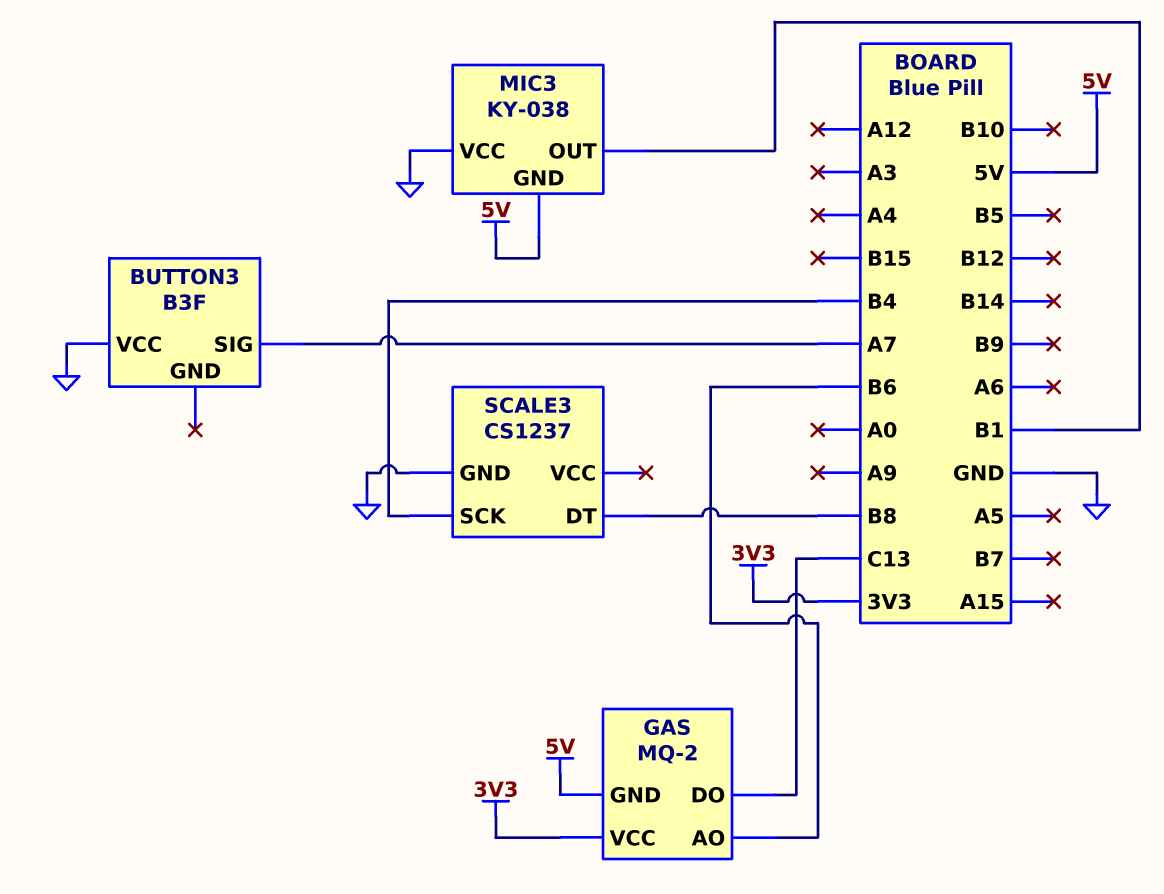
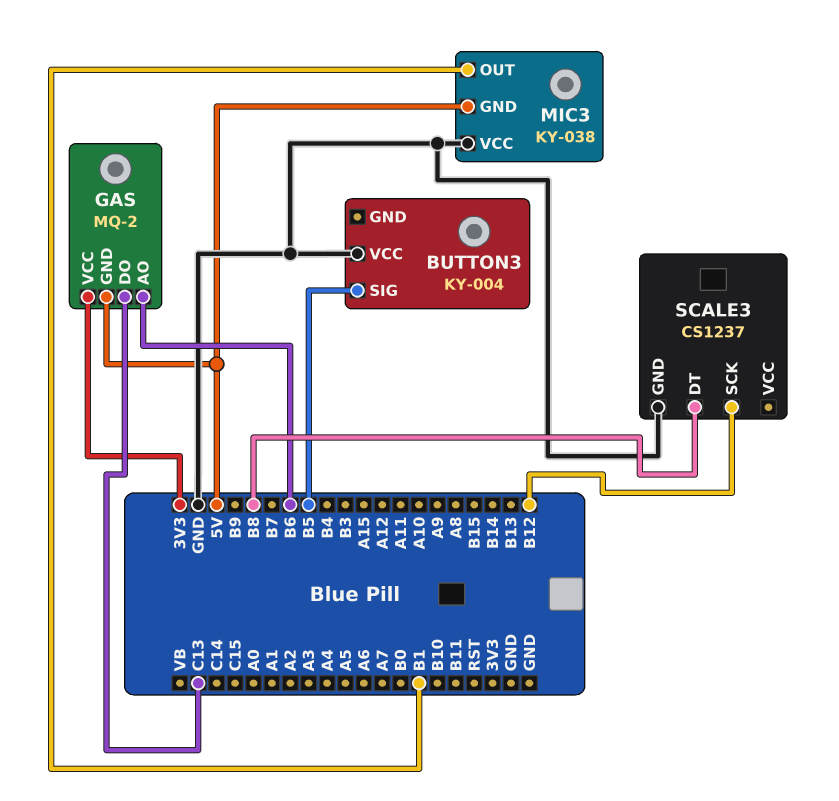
BUTTON3: B3F -> KY-004
BUTTON3 pin SIG: A7 -> B5
SCALE3 pin SCK: B4 -> B12

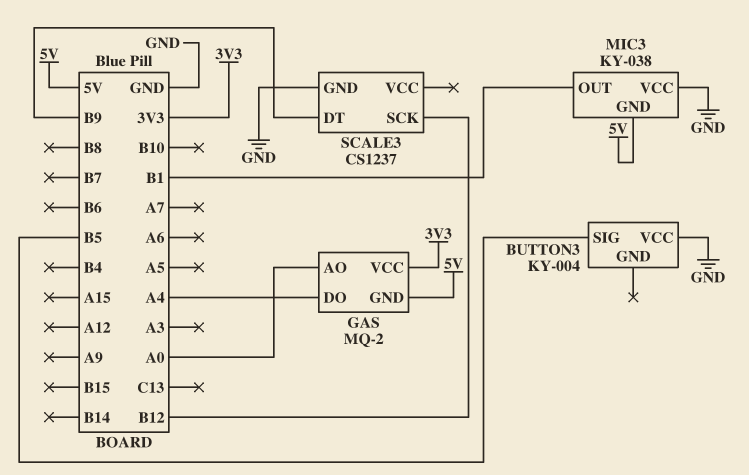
GAS pin AO: B6 -> A0
GAS pin DO: C13 -> A4
SCALE3 pin DT: B8 -> B9

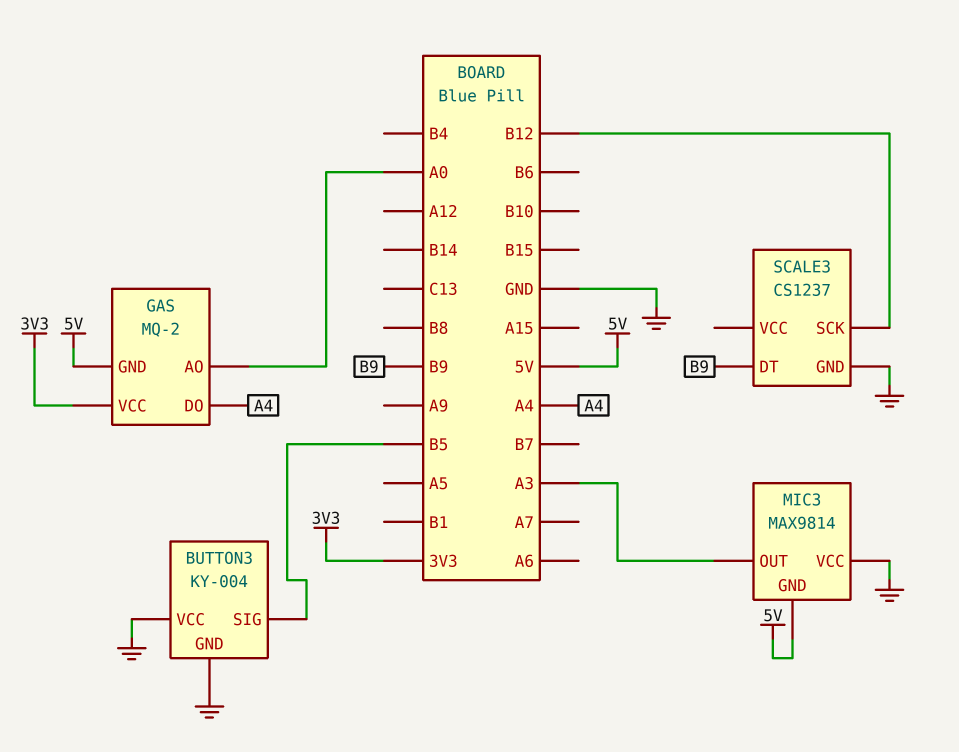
BUTTON3 pin GND: none -> GND
MIC3: KY-038 -> MAX9814
MIC3 pin OUT: B1 -> A3

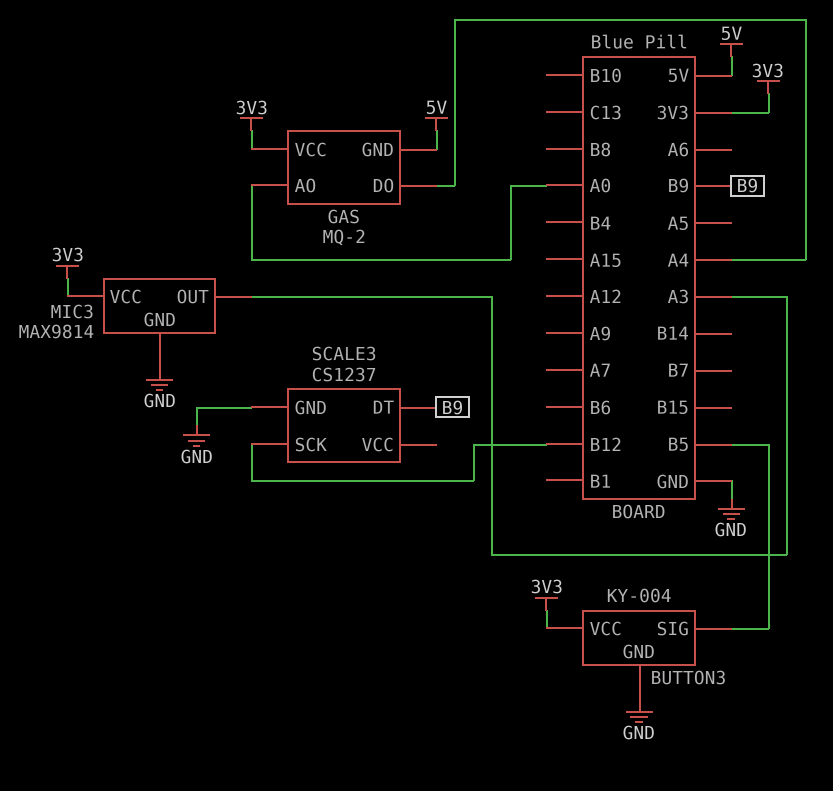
BUTTON3 pin VCC: GND -> 3V3
MIC3 pin GND: 5V -> GND
MIC3 pin VCC: GND -> 3V3

